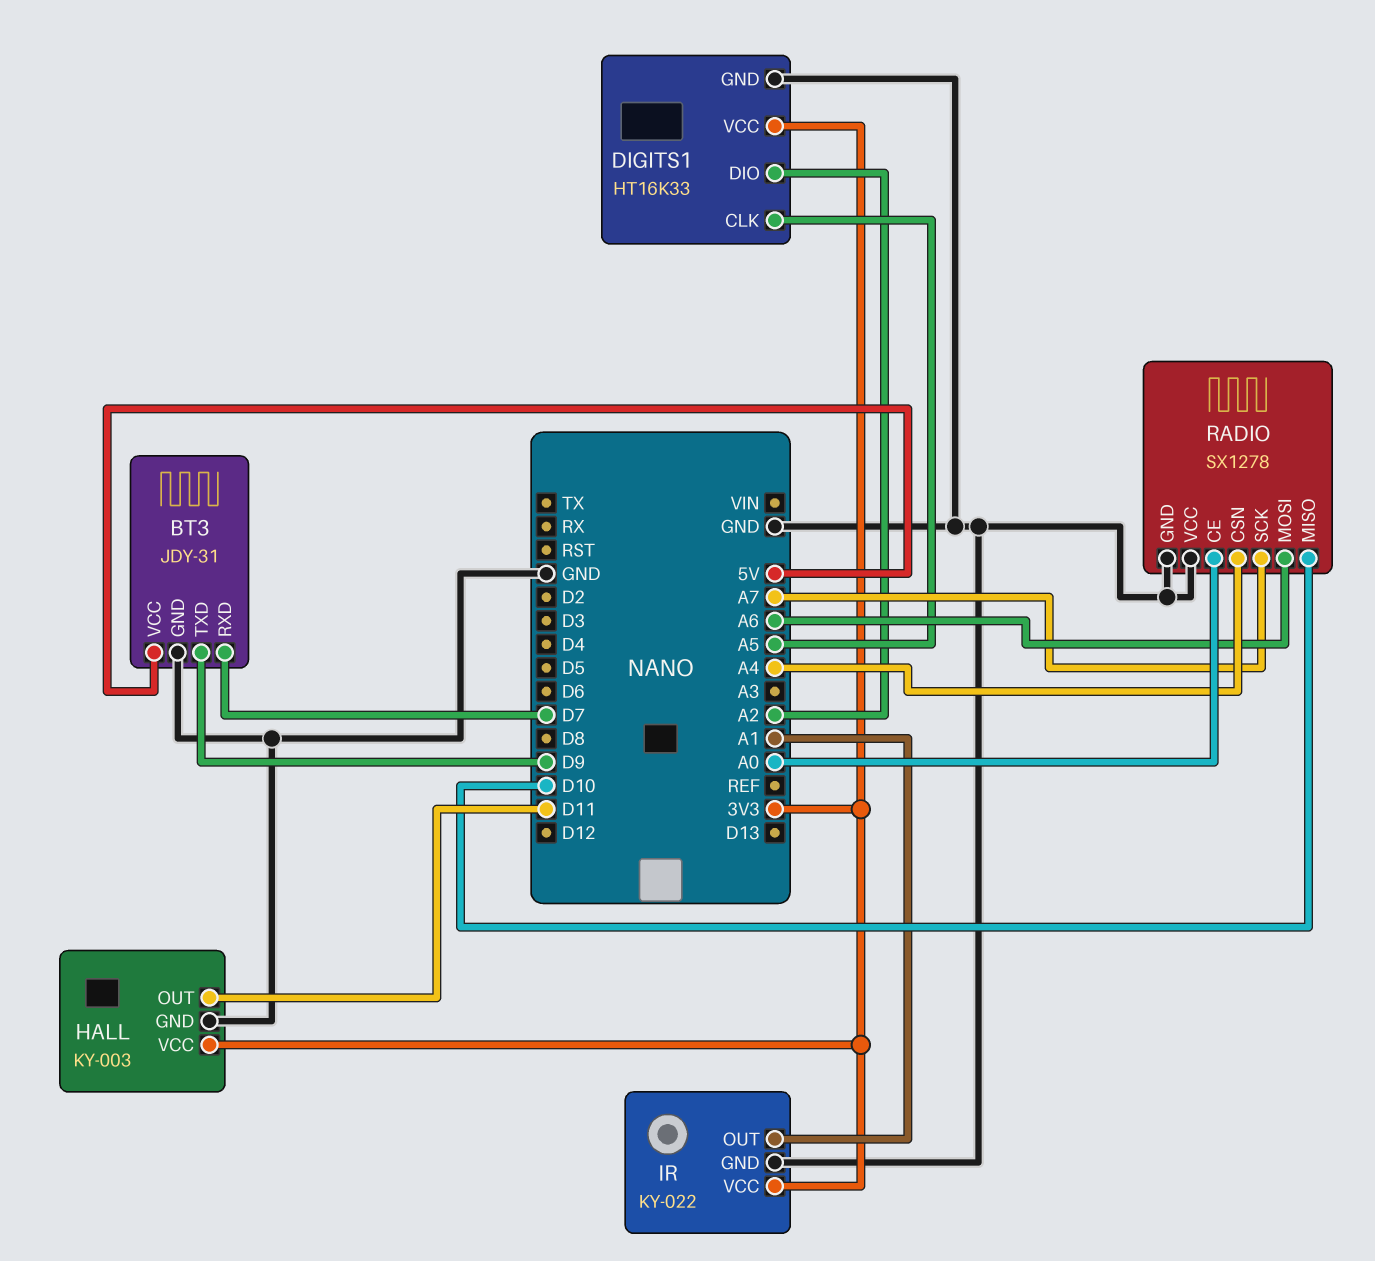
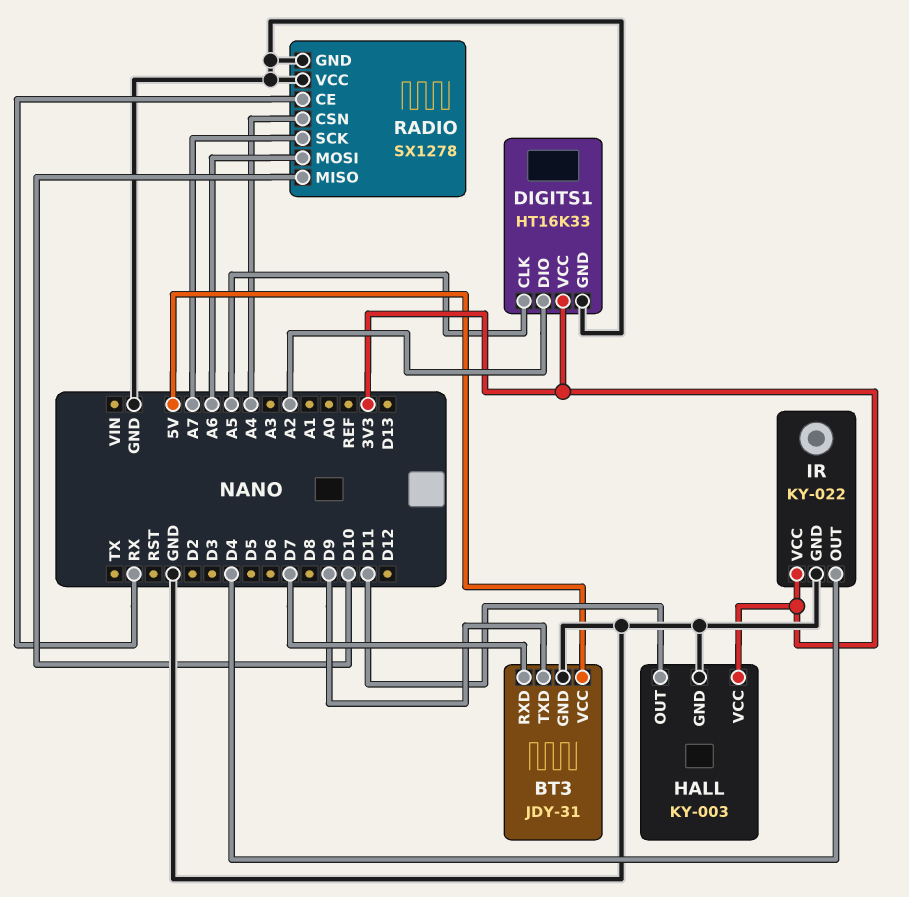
IR pin OUT: A1 -> D4
RADIO pin CE: A0 -> RX

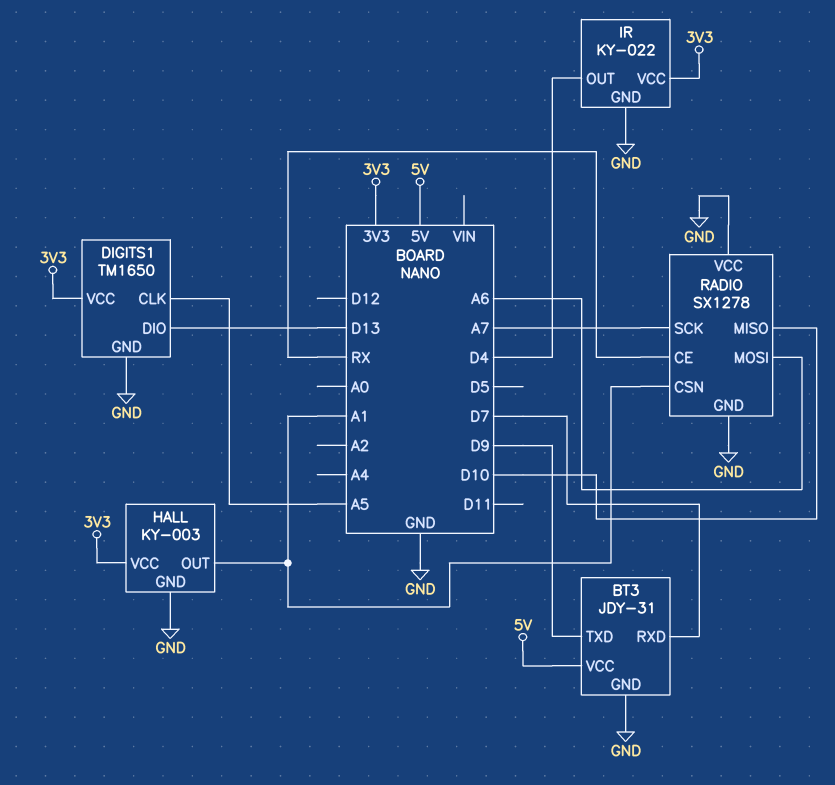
DIGITS1: HT16K33 -> TM1650
DIGITS1 pin DIO: A2 -> D13
HALL pin OUT: D11 -> A1
RADIO pin CSN: A4 -> A1

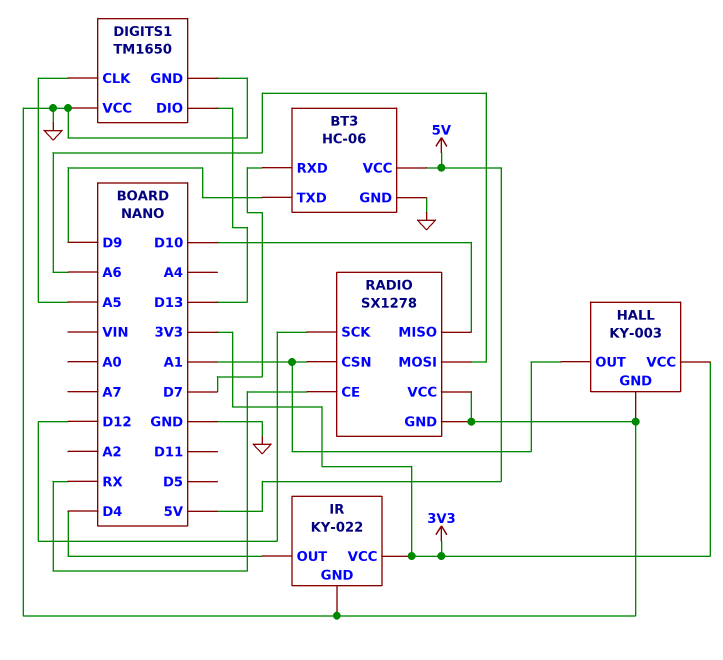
BT3: JDY-31 -> HC-06
DIGITS1 pin VCC: 3V3 -> GND
RADIO pin SCK: A7 -> D12

